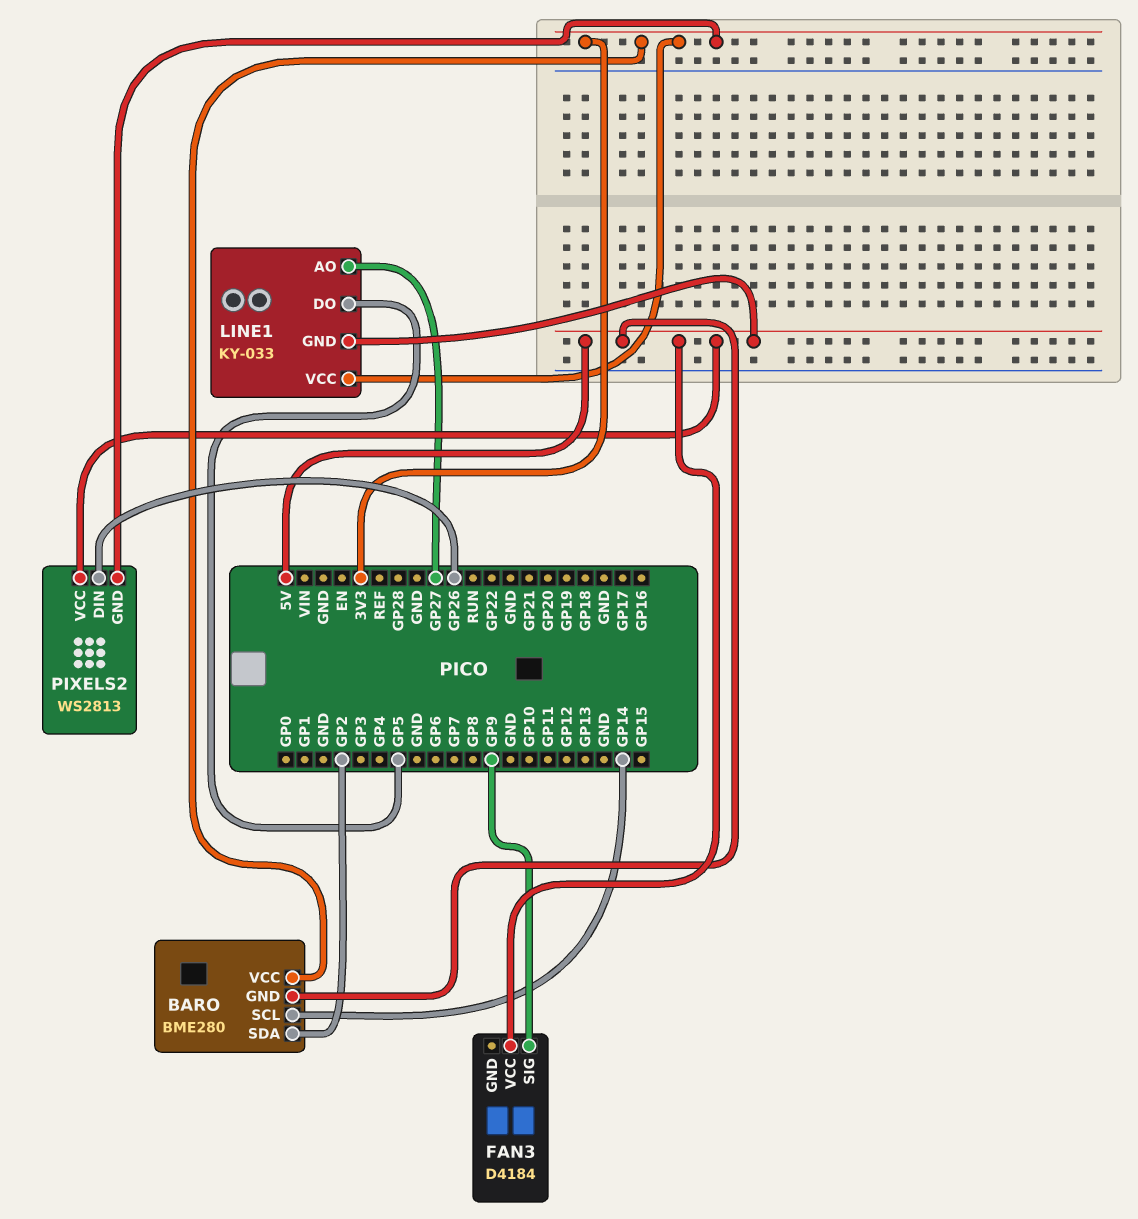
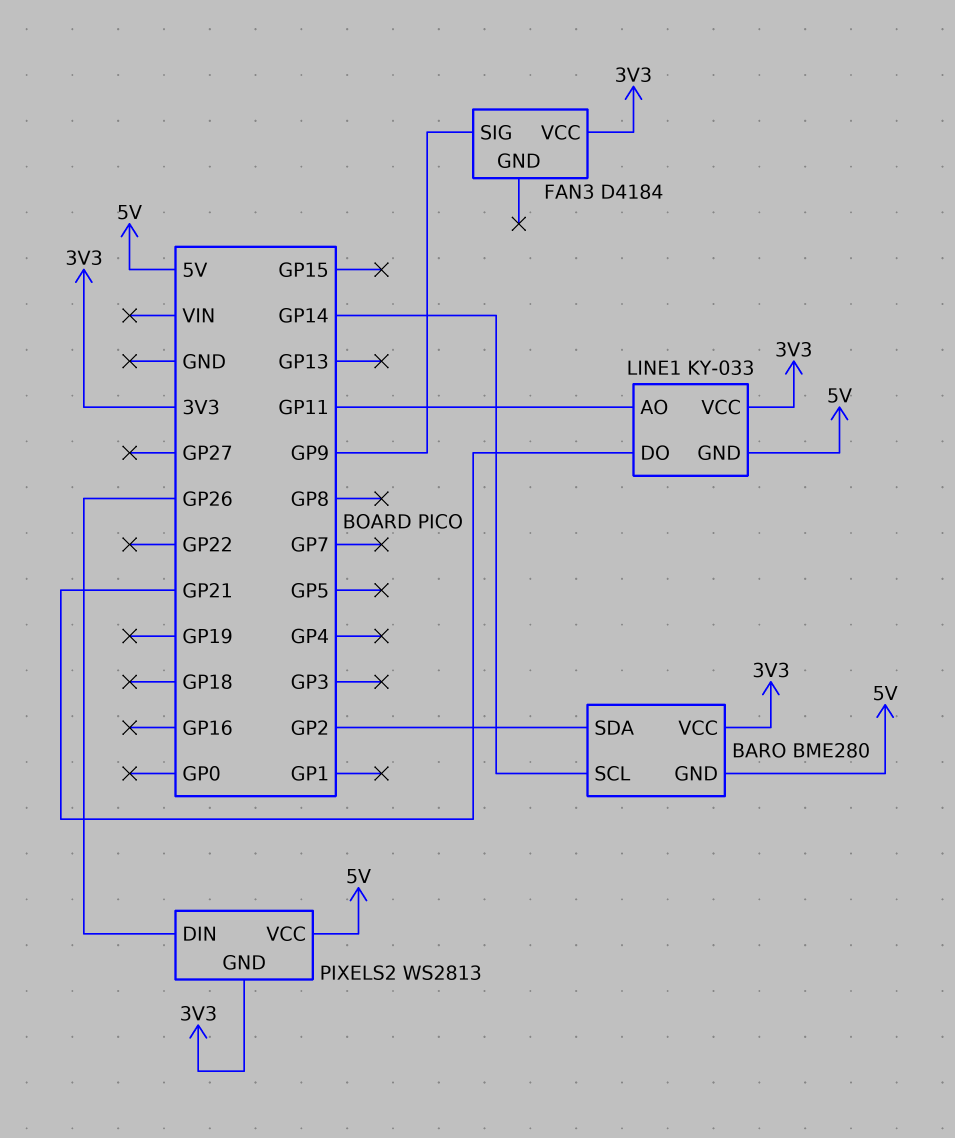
FAN3 pin VCC: 5V -> 3V3
LINE1 pin AO: GP27 -> GP11
LINE1 pin DO: GP5 -> GP21

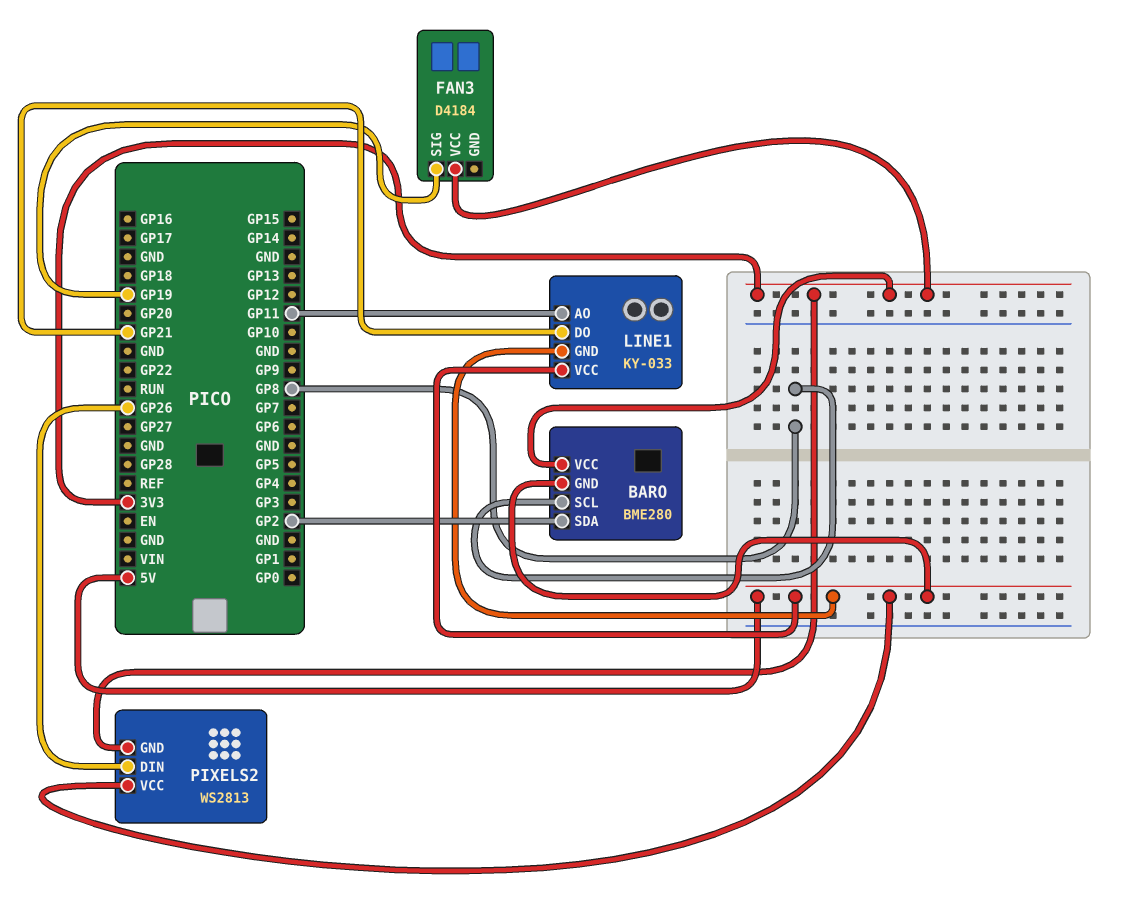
BARO pin SCL: GP14 -> GP8
FAN3 pin SIG: GP9 -> GP19
LINE1 pin VCC: 3V3 -> 5V

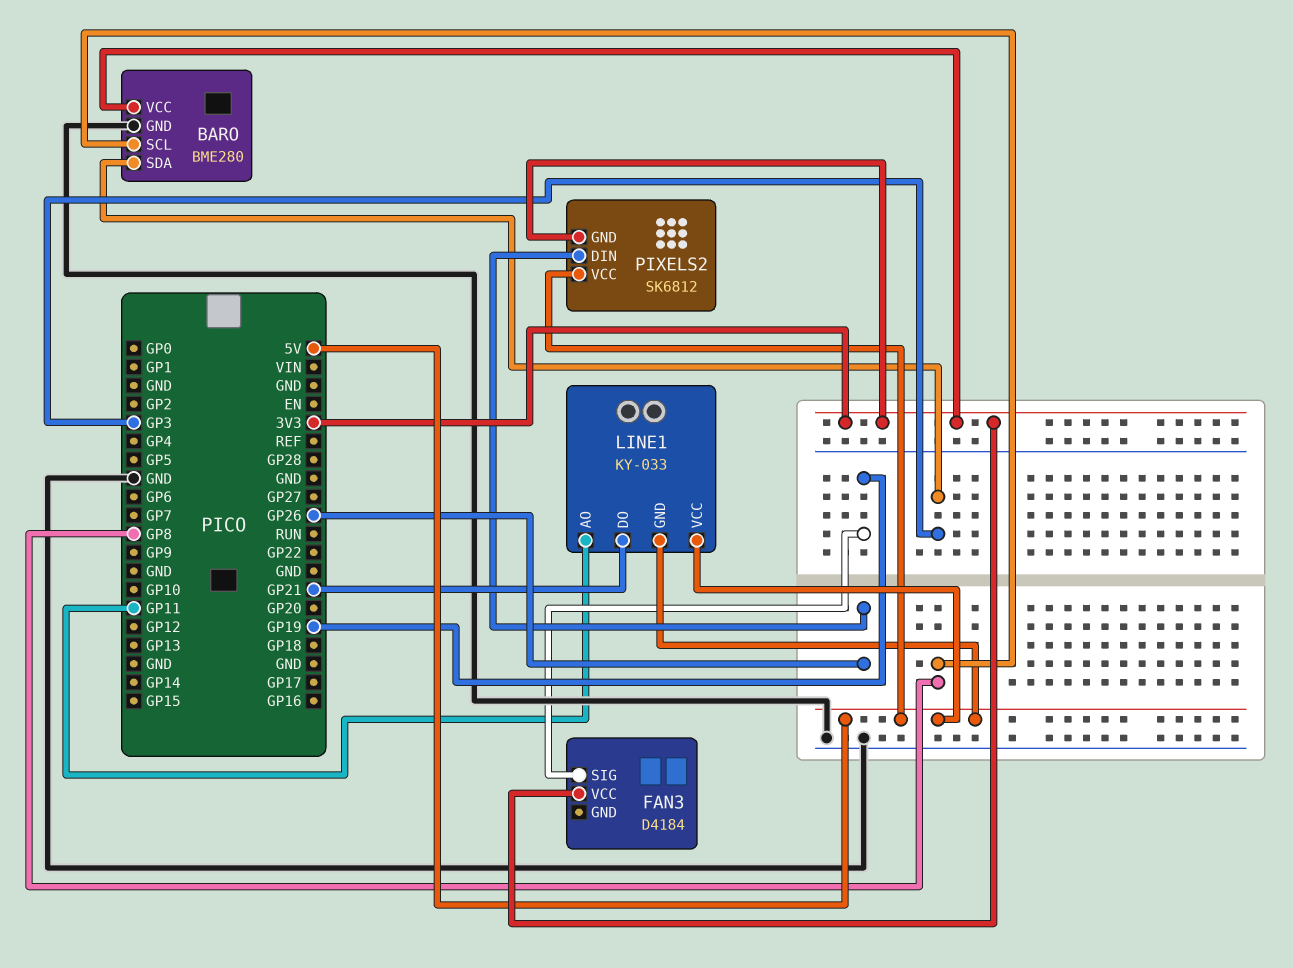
BARO pin GND: 5V -> GND
BARO pin SDA: GP2 -> GP3
PIXELS2: WS2813 -> SK6812

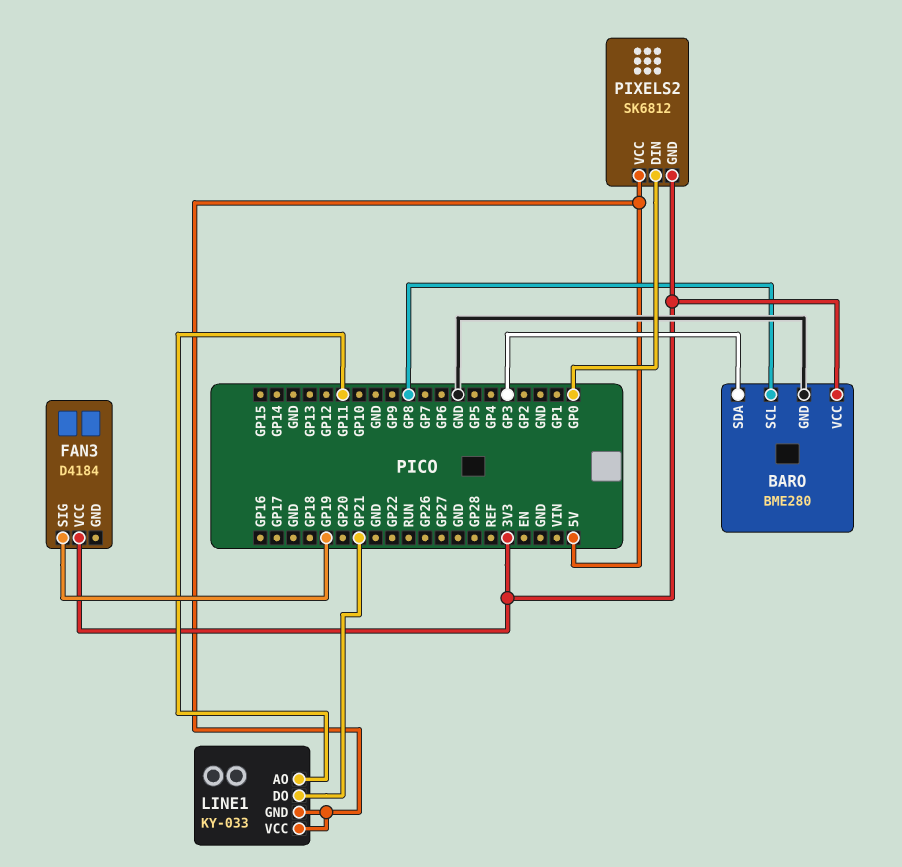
PIXELS2 pin DIN: GP26 -> GP0

